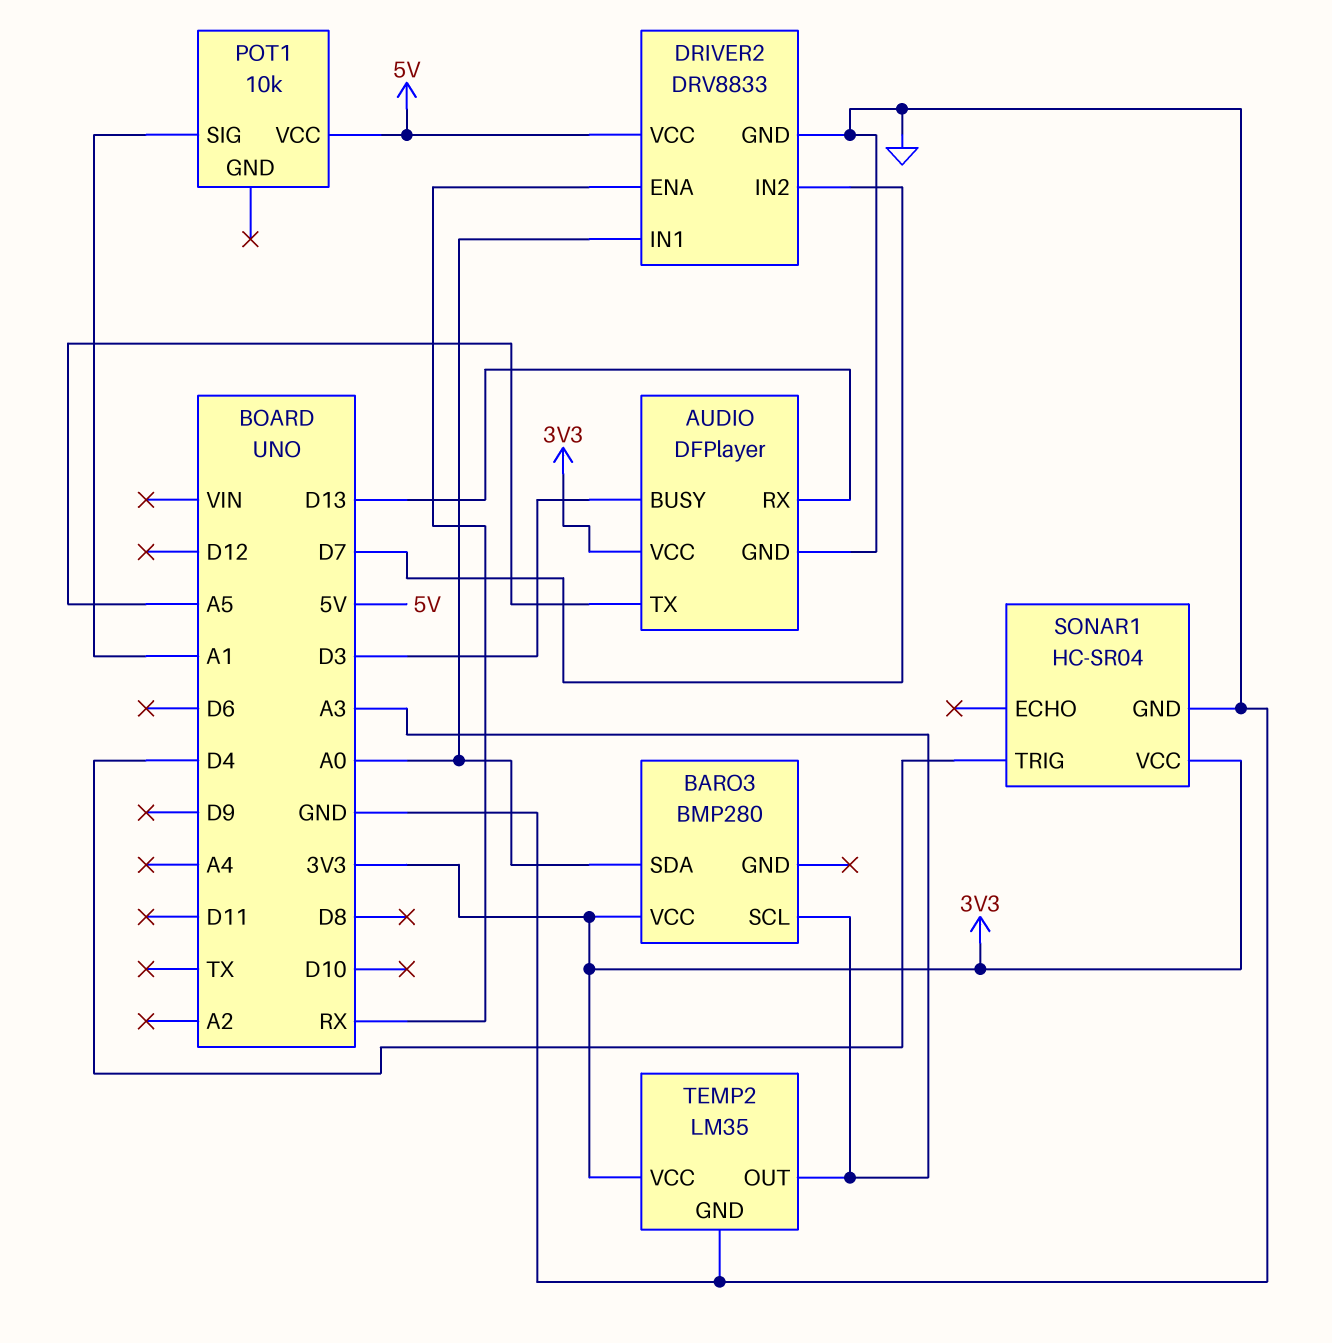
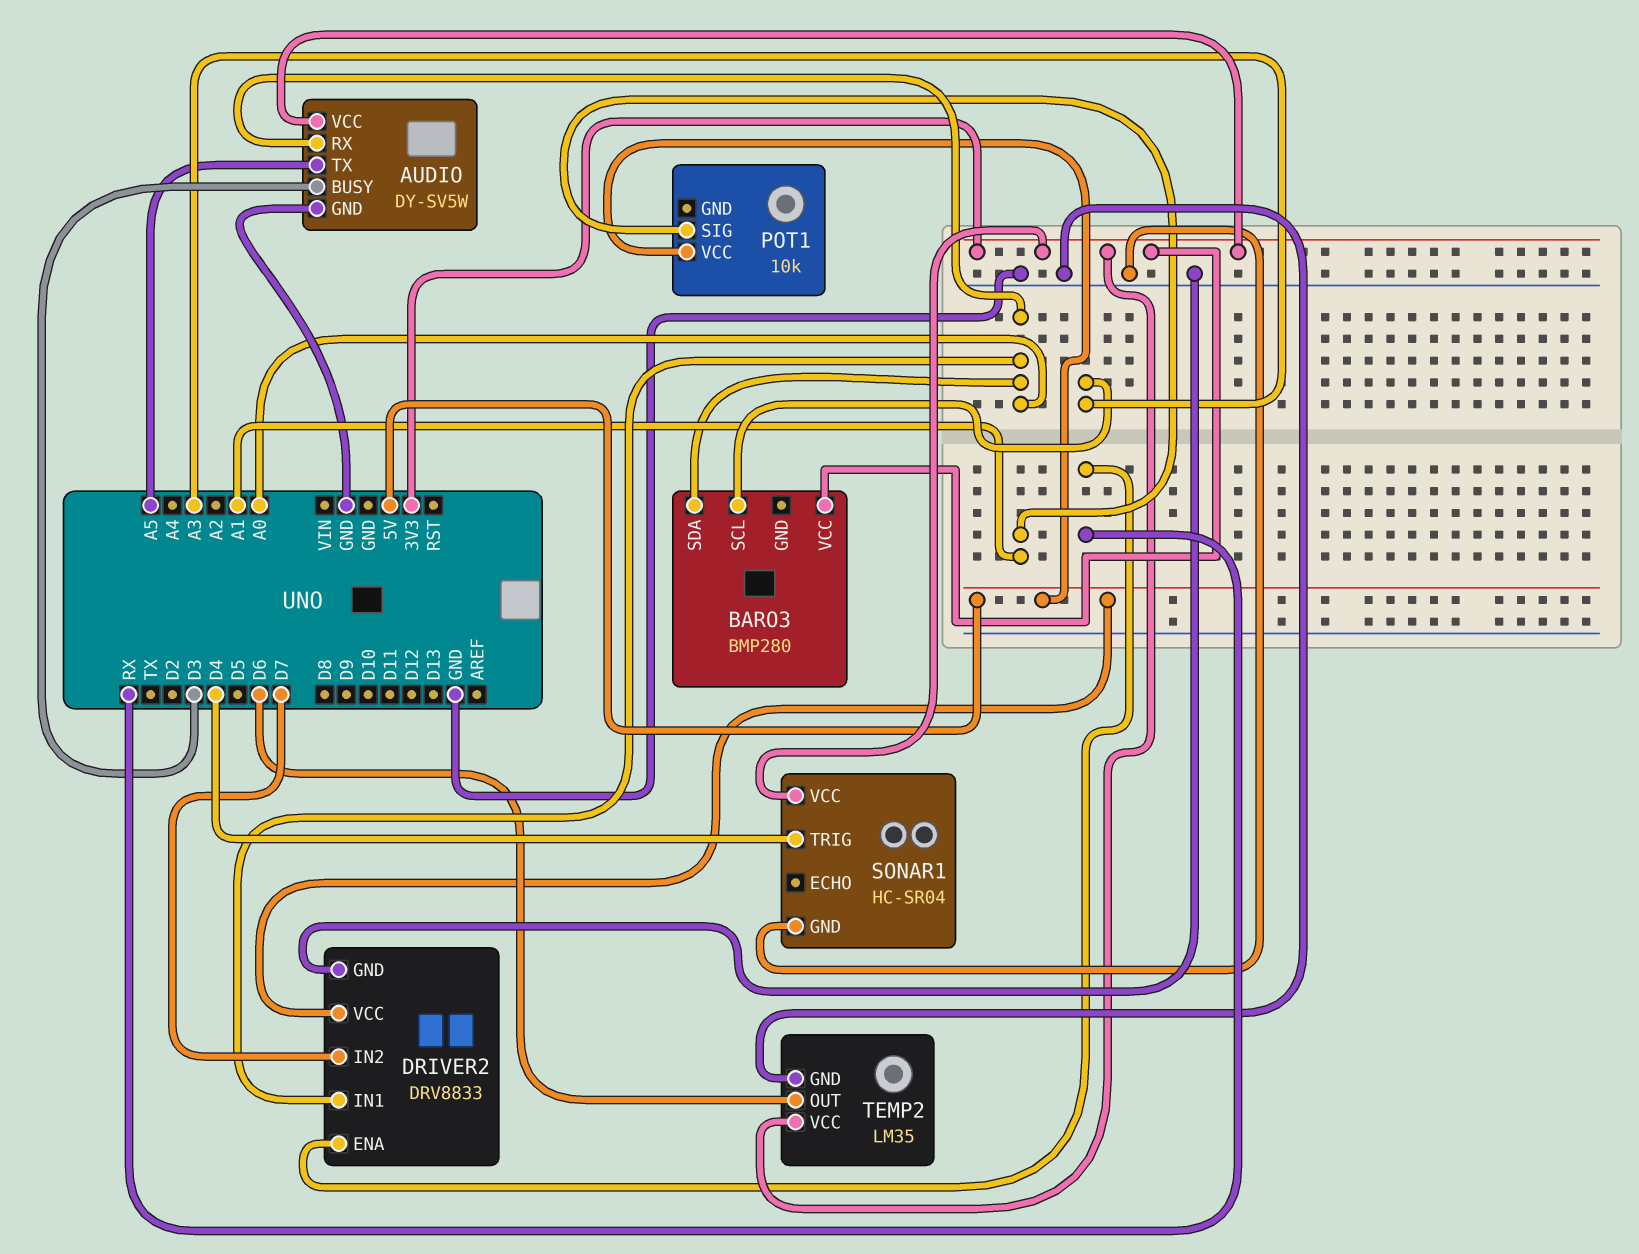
AUDIO: DFPlayer -> DY-SV5W
AUDIO pin RX: D13 -> A0
TEMP2 pin OUT: A3 -> D6

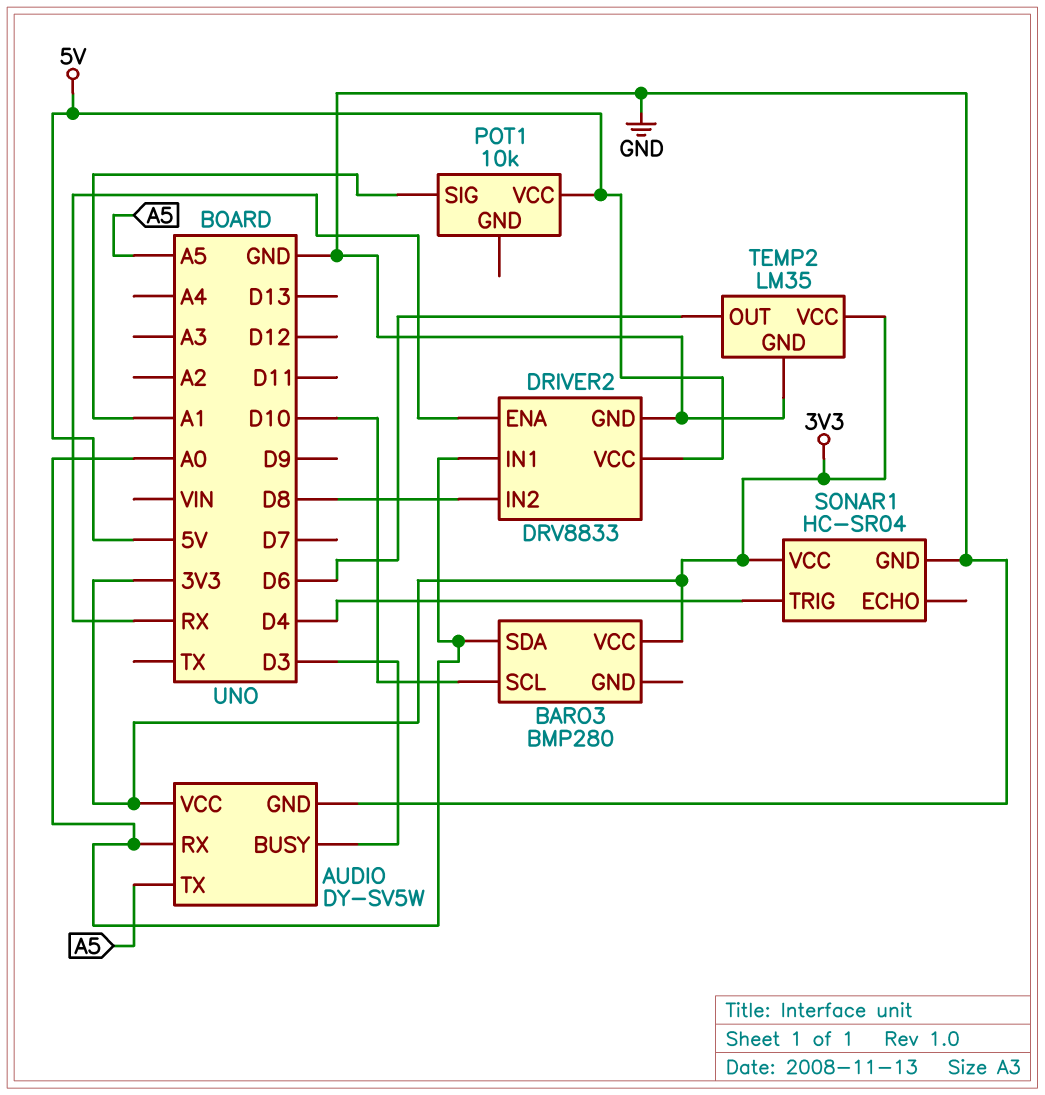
BARO3 pin SCL: A3 -> D10
DRIVER2 pin IN2: D7 -> D8

